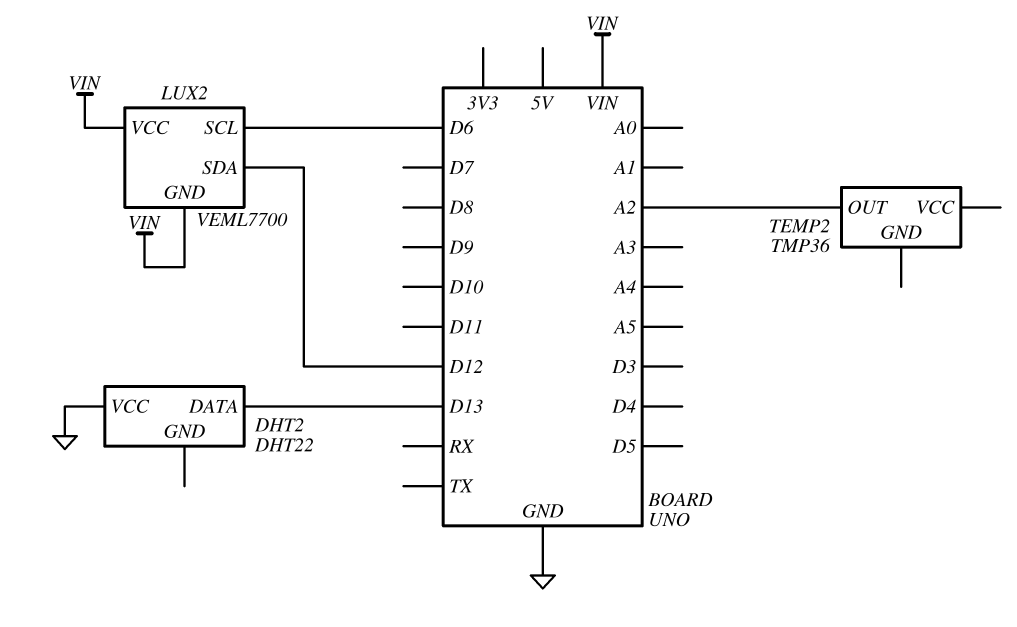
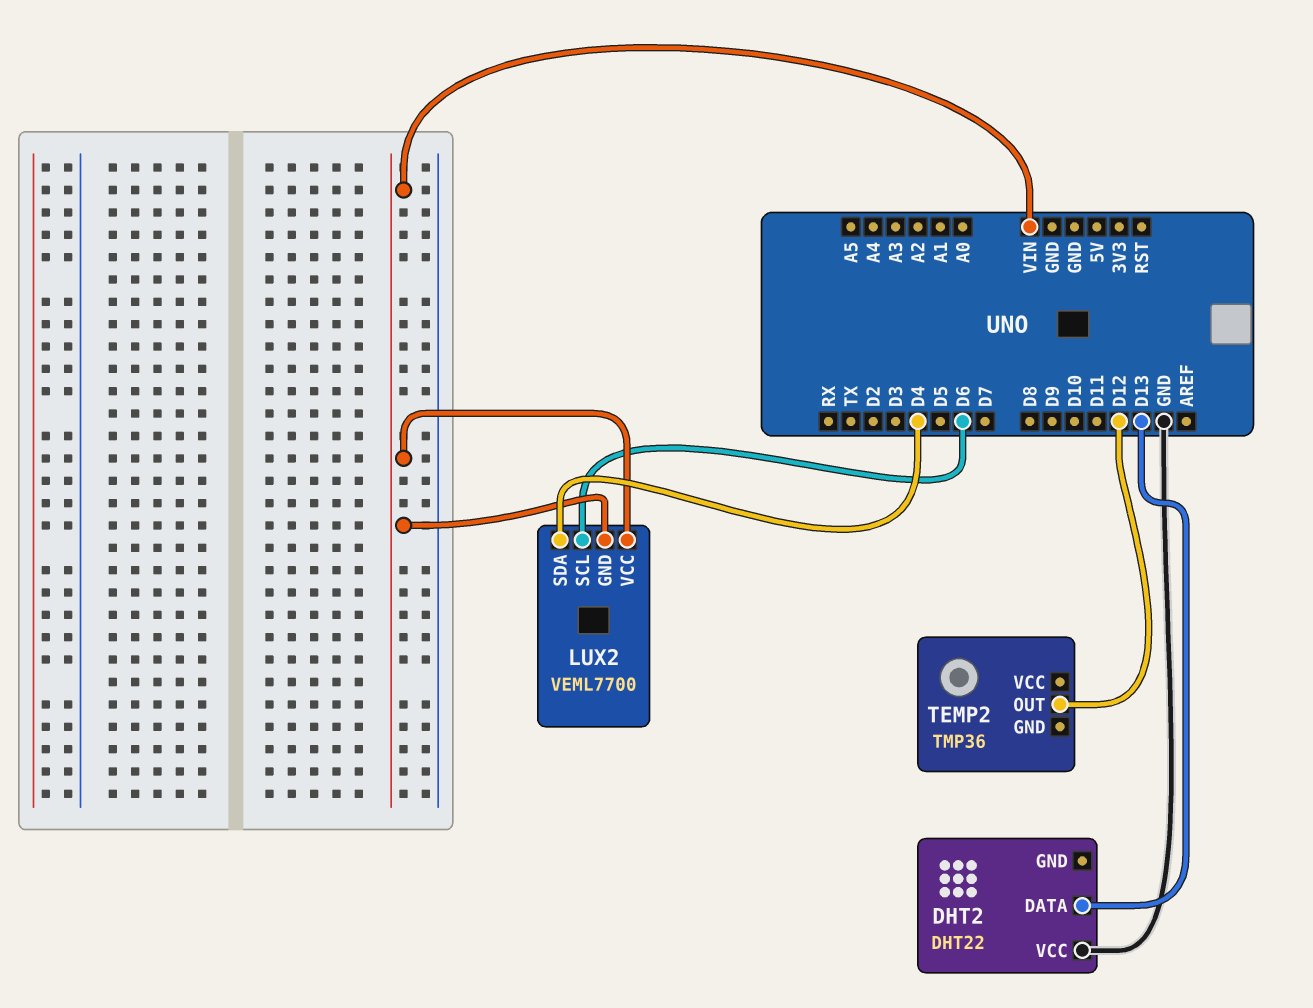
LUX2 pin SDA: D12 -> D4
TEMP2 pin OUT: A2 -> D12

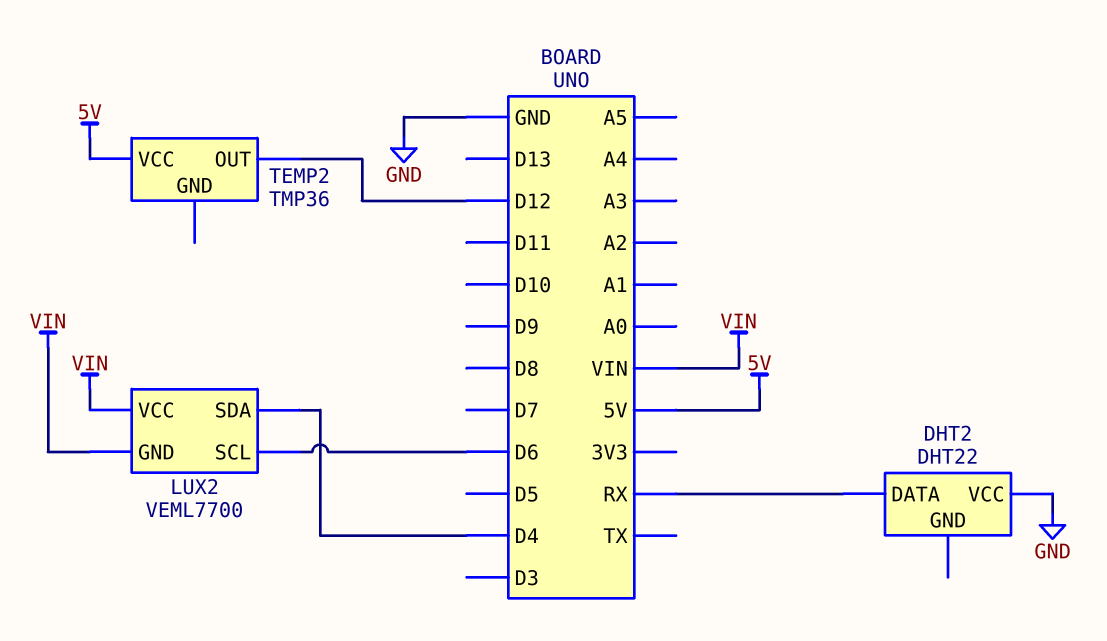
DHT2 pin DATA: D13 -> RX
TEMP2 pin VCC: none -> 5V

